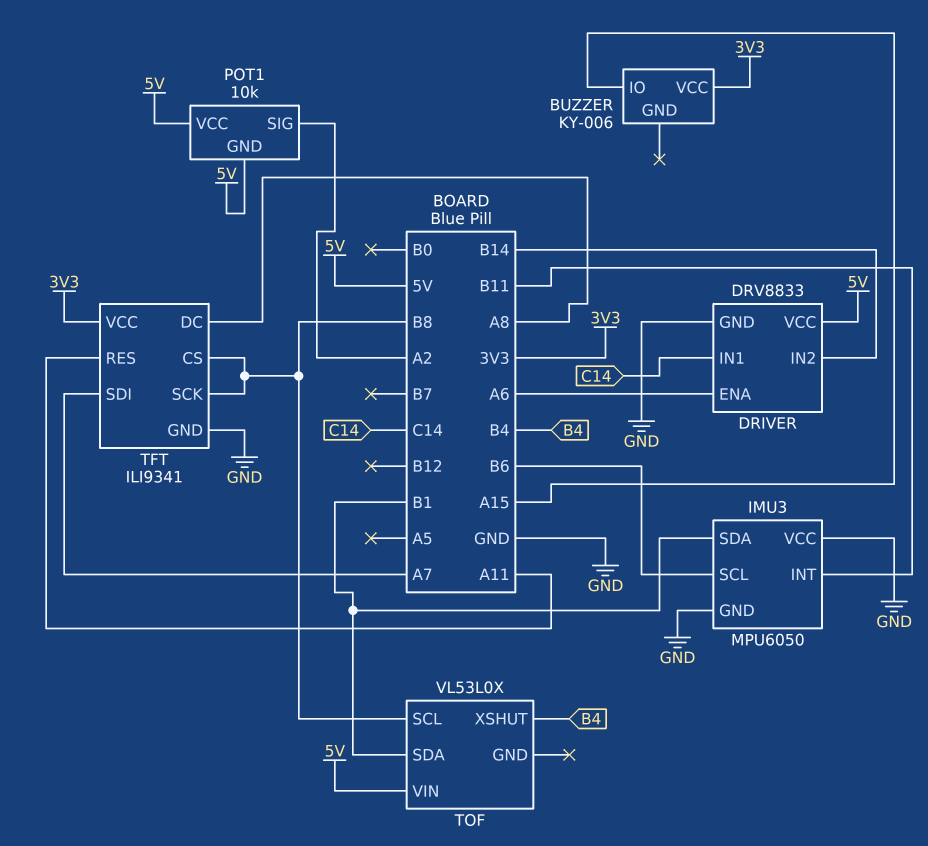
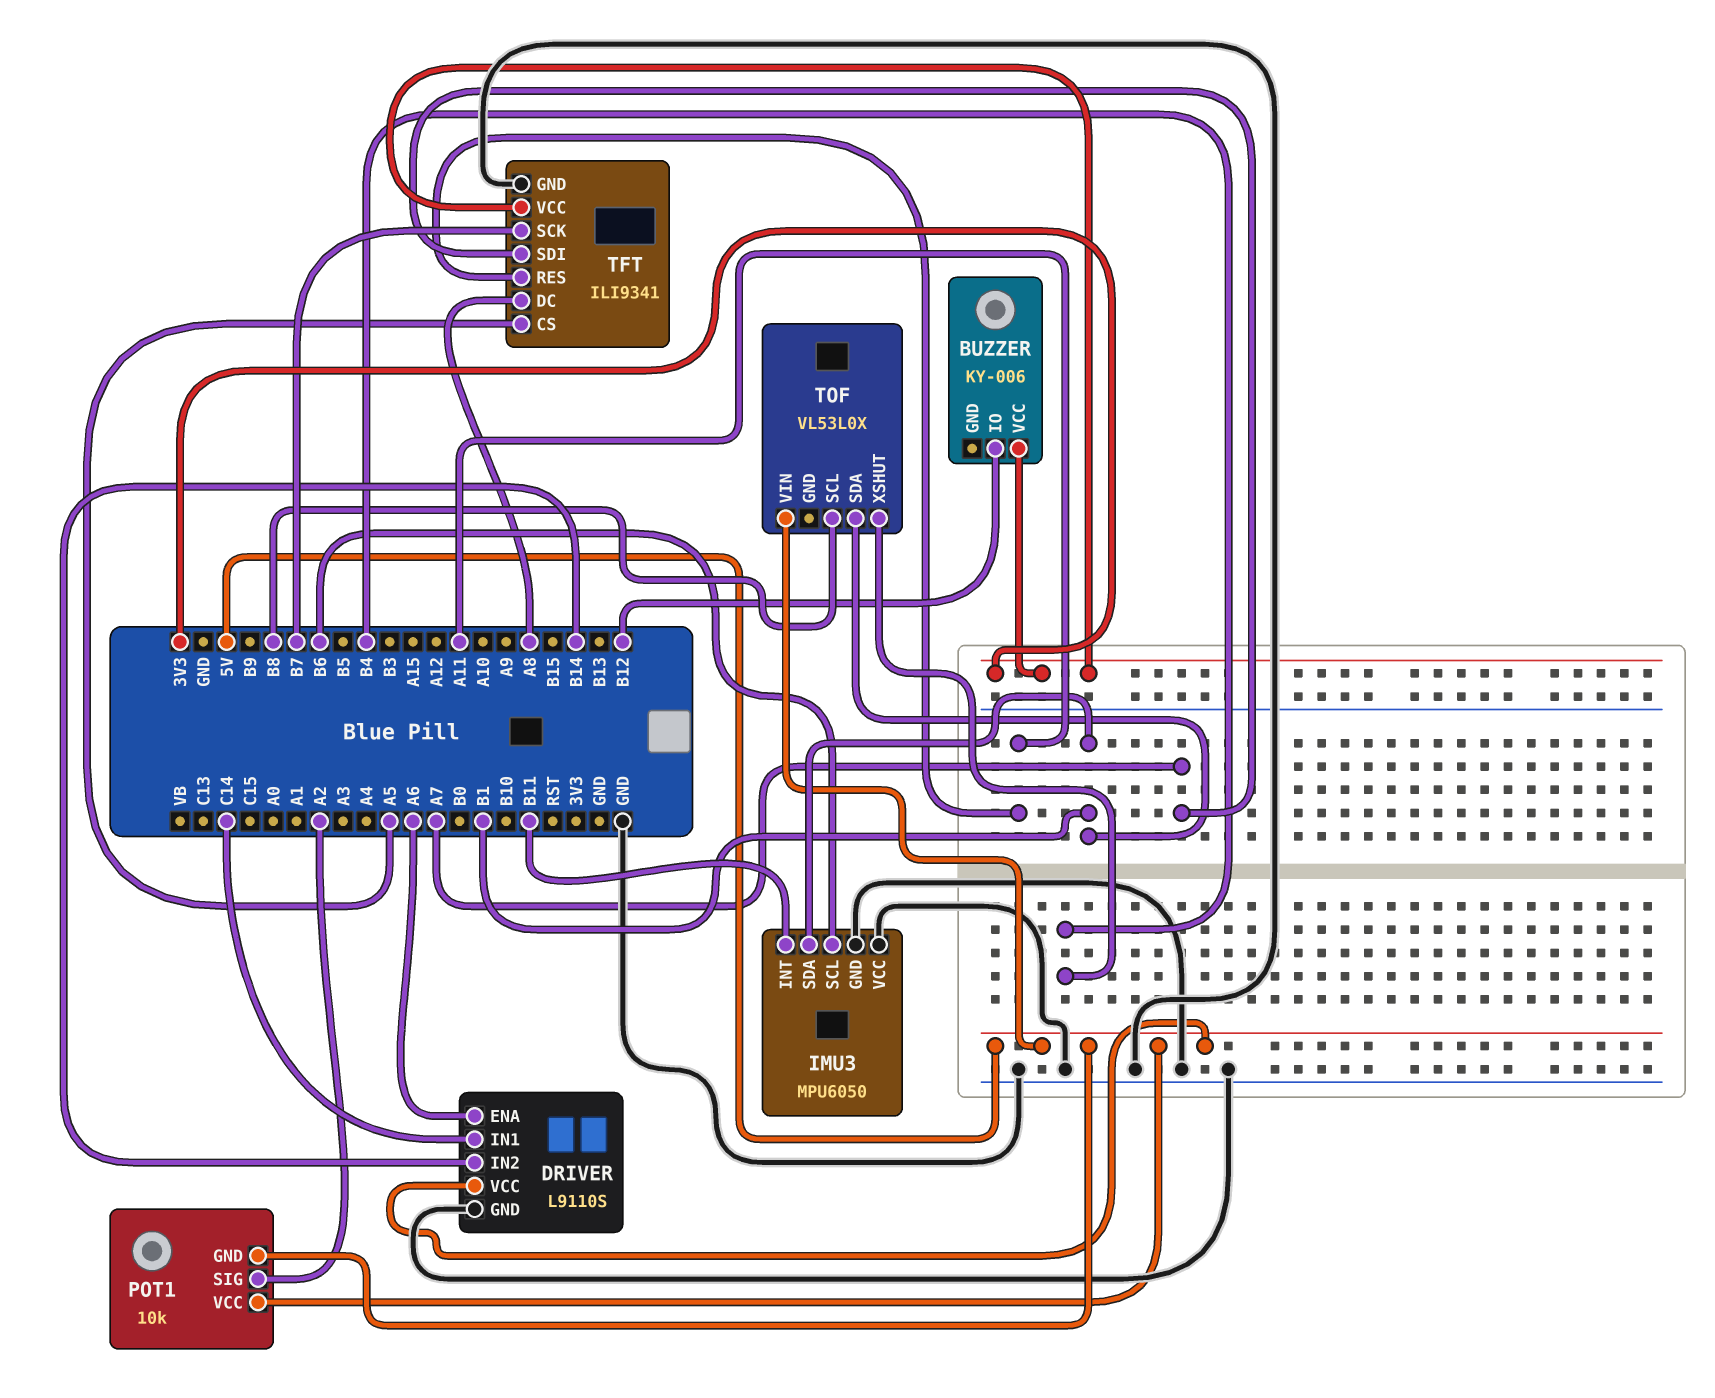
BUZZER pin IO: A15 -> B12
DRIVER: DRV8833 -> L9110S
TFT pin CS: B8 -> A5
TFT pin SCK: B8 -> B7

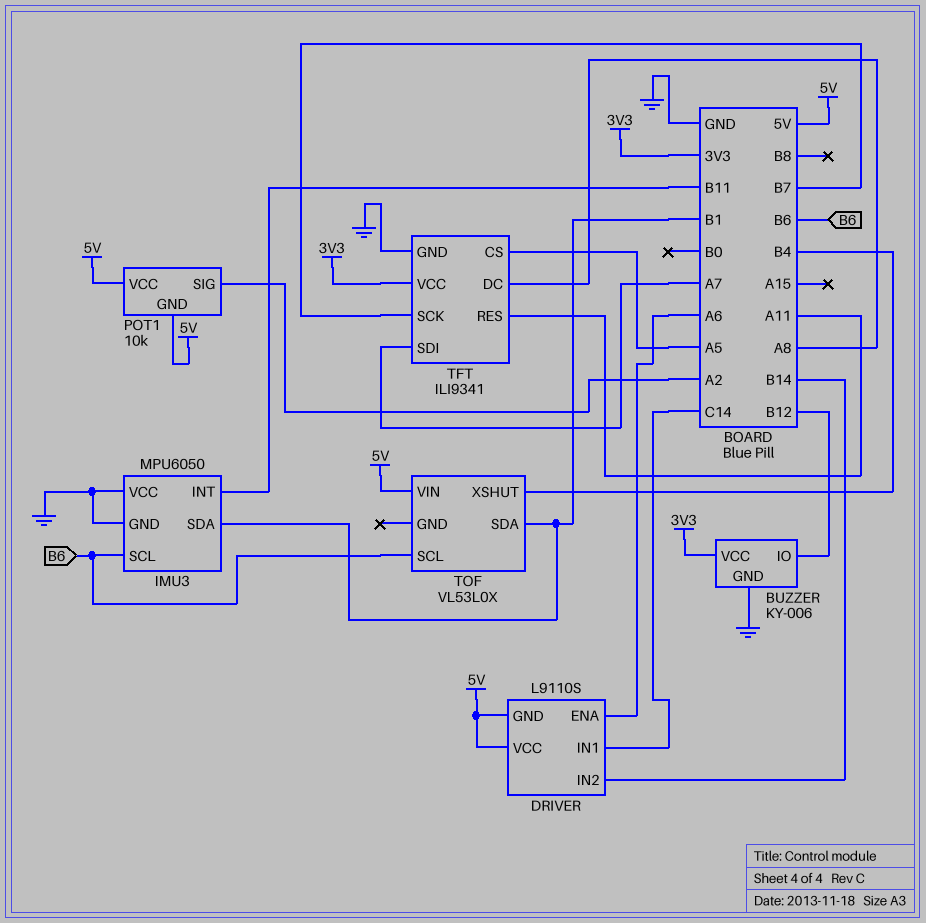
BUZZER pin GND: none -> GND
DRIVER pin GND: GND -> 5V
TOF pin SCL: B8 -> B6

